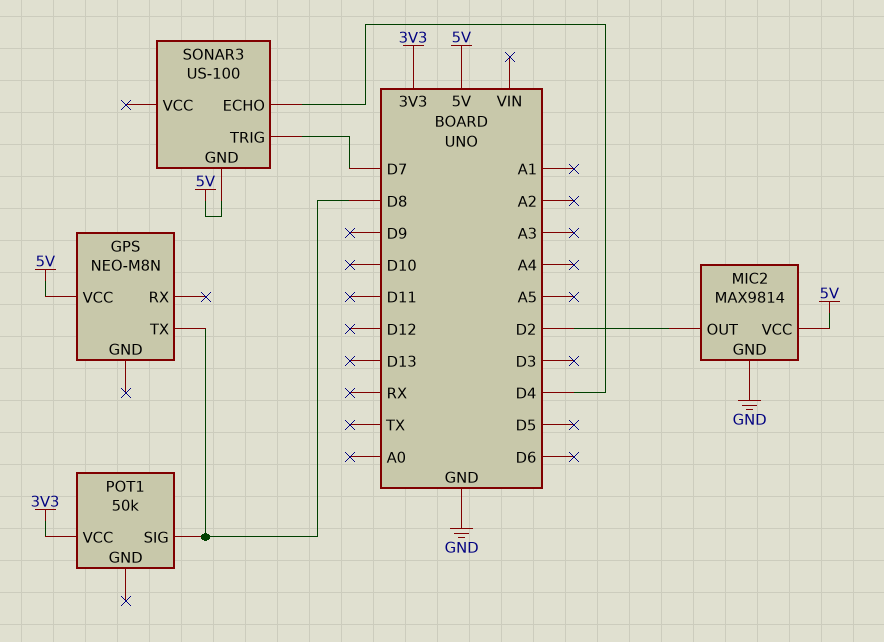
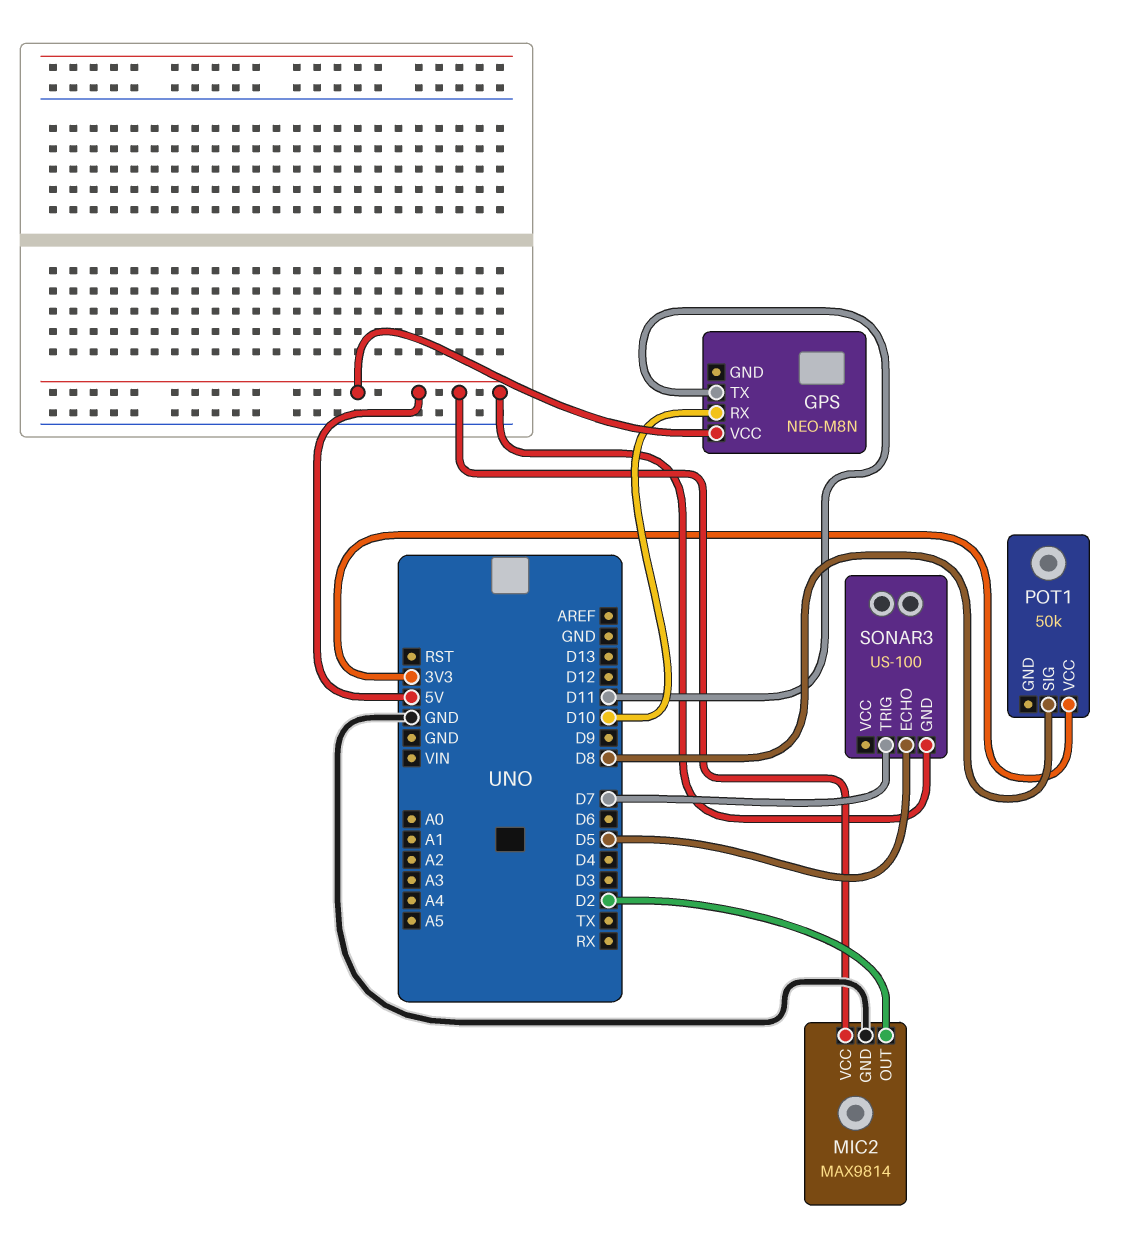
GPS pin RX: none -> D10
GPS pin TX: D8 -> D11
SONAR3 pin ECHO: D4 -> D5

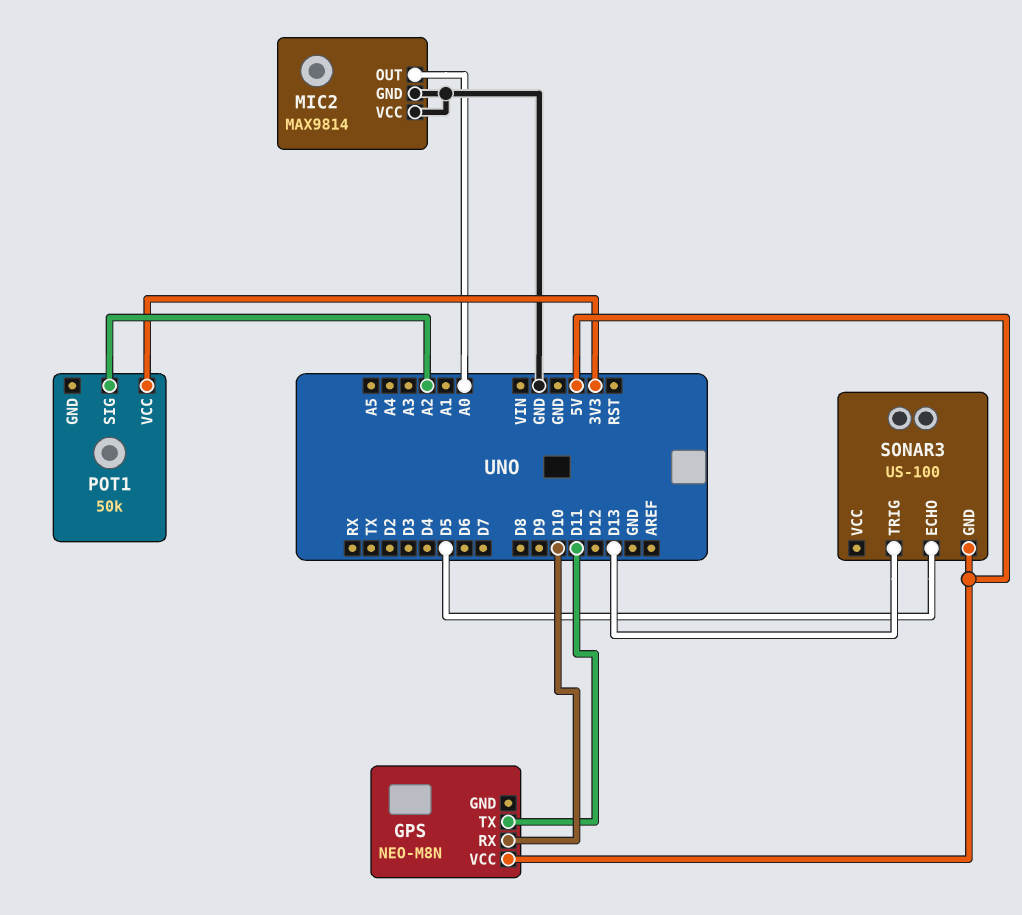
MIC2 pin OUT: D2 -> A0
MIC2 pin VCC: 5V -> GND
POT1 pin SIG: D8 -> A2
SONAR3 pin TRIG: D7 -> D13

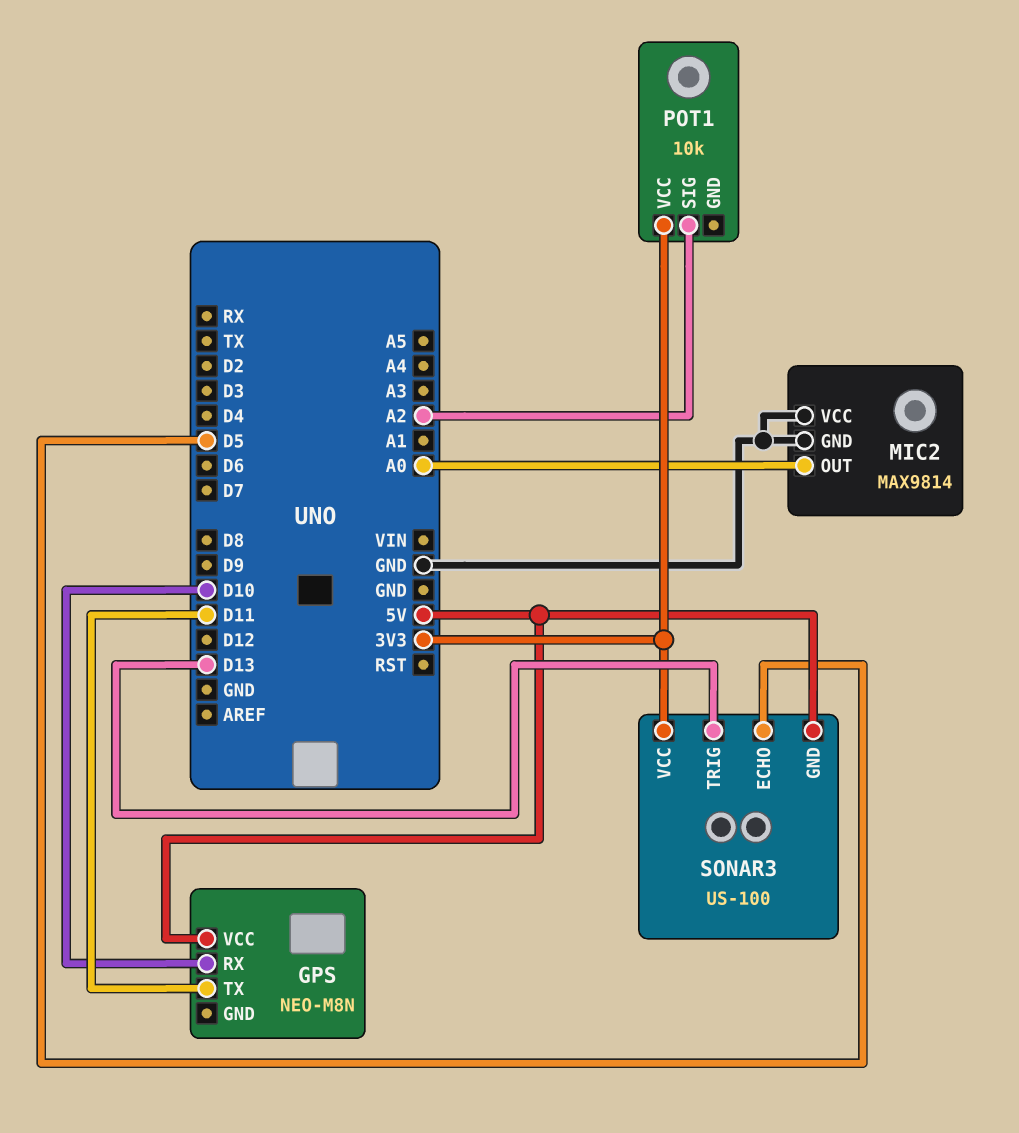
POT1: 50k -> 10k
SONAR3 pin VCC: none -> 3V3

